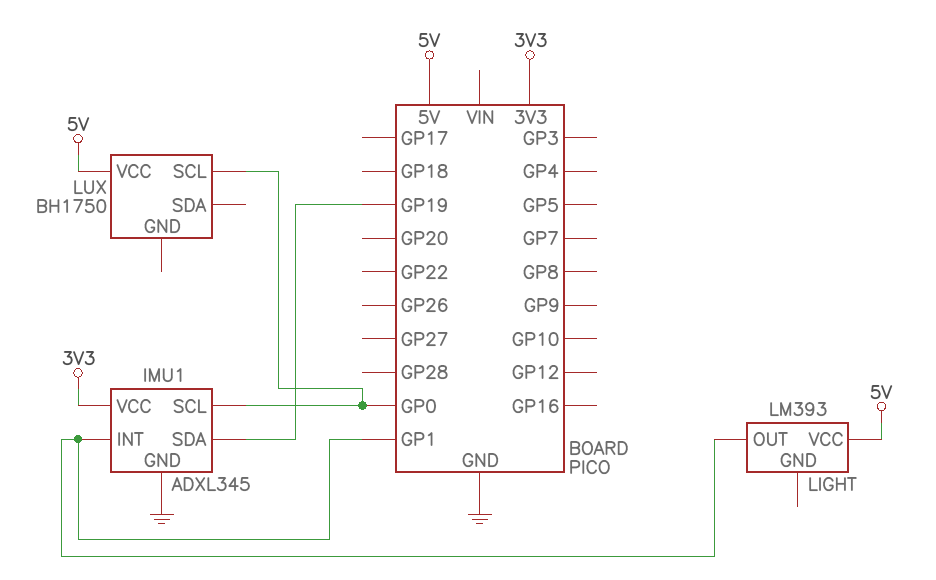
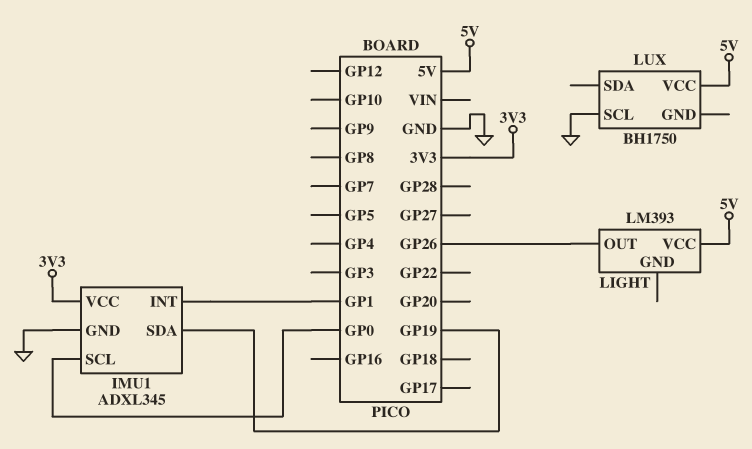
LIGHT pin OUT: GP1 -> GP26
LUX pin SCL: GP0 -> GND

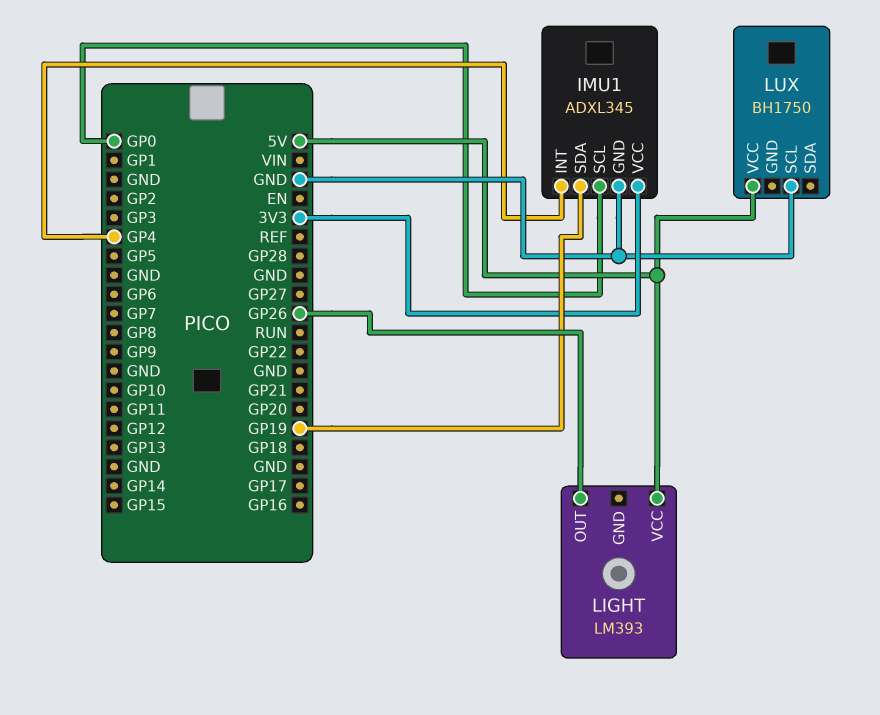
IMU1 pin INT: GP1 -> GP4

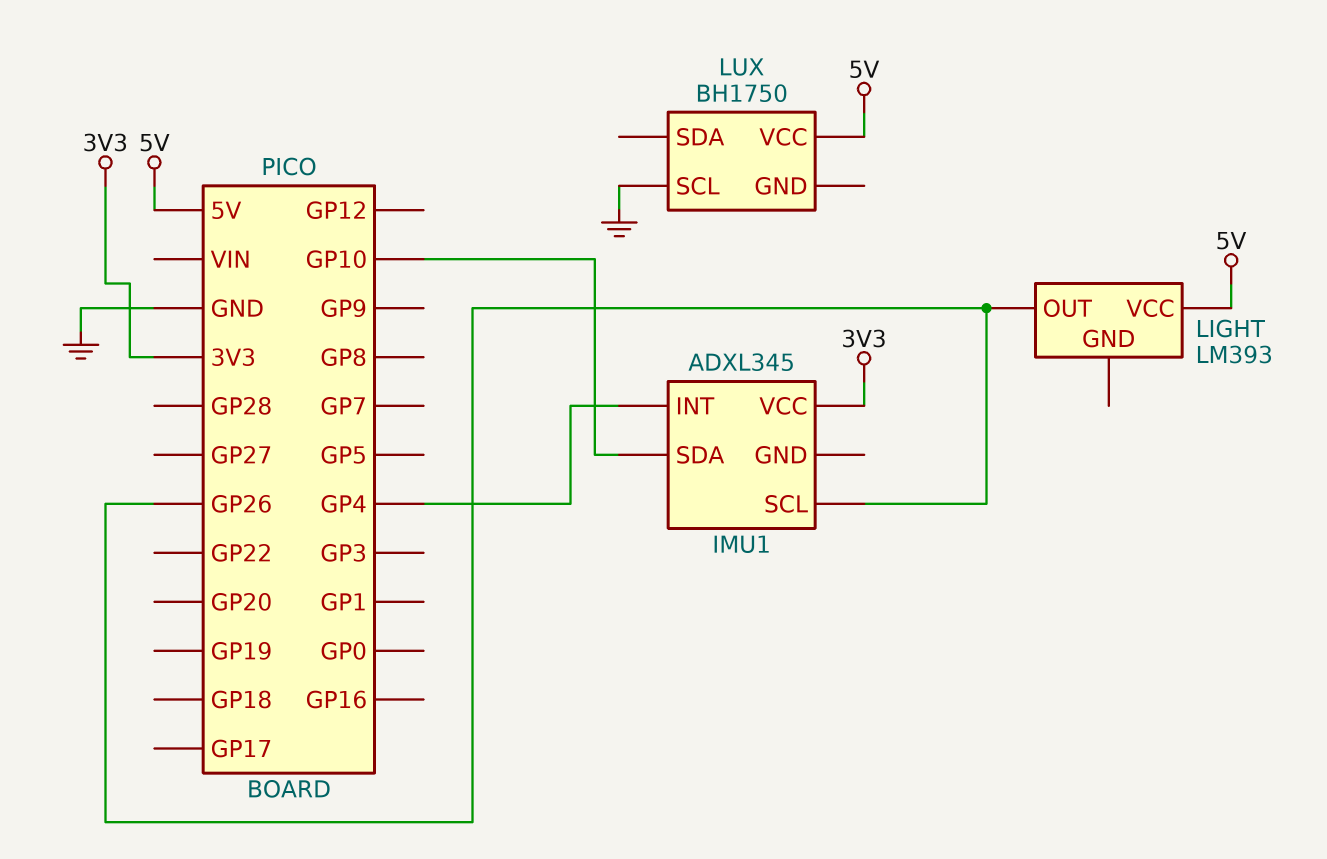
IMU1 pin GND: GND -> none
IMU1 pin SCL: GP0 -> GP26
IMU1 pin SDA: GP19 -> GP10

